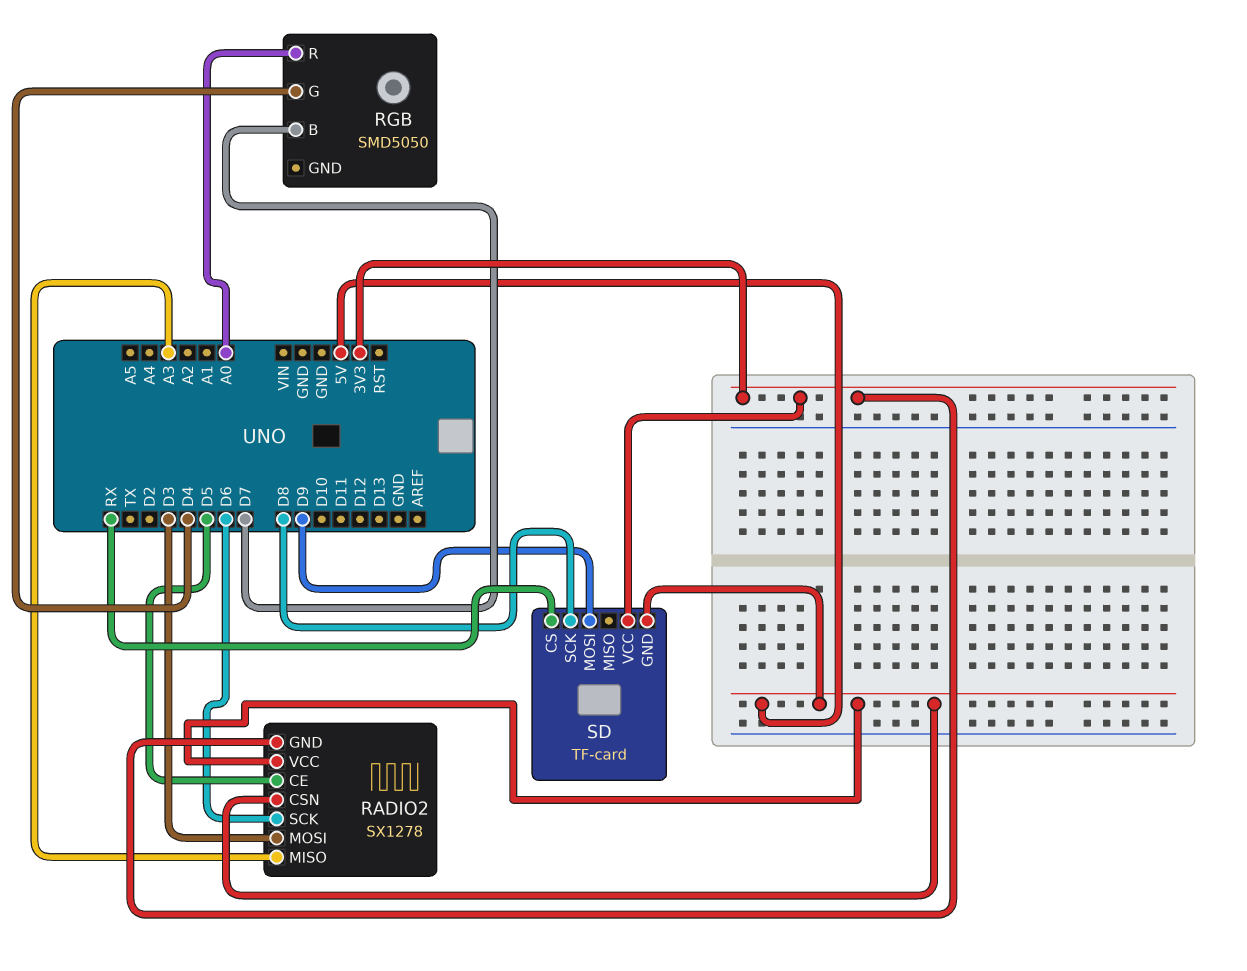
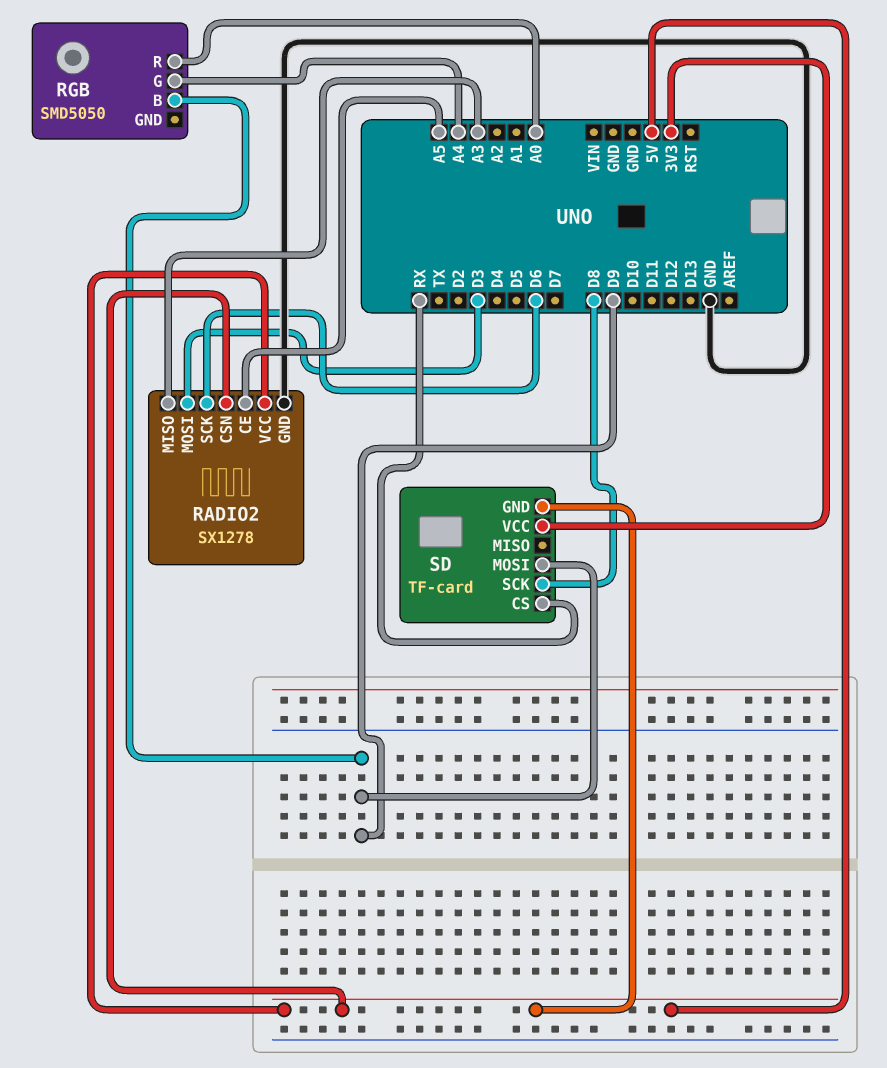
RADIO2 pin CE: D5 -> A5
RADIO2 pin GND: 3V3 -> GND
RGB pin B: D7 -> D9
RGB pin G: D4 -> A4

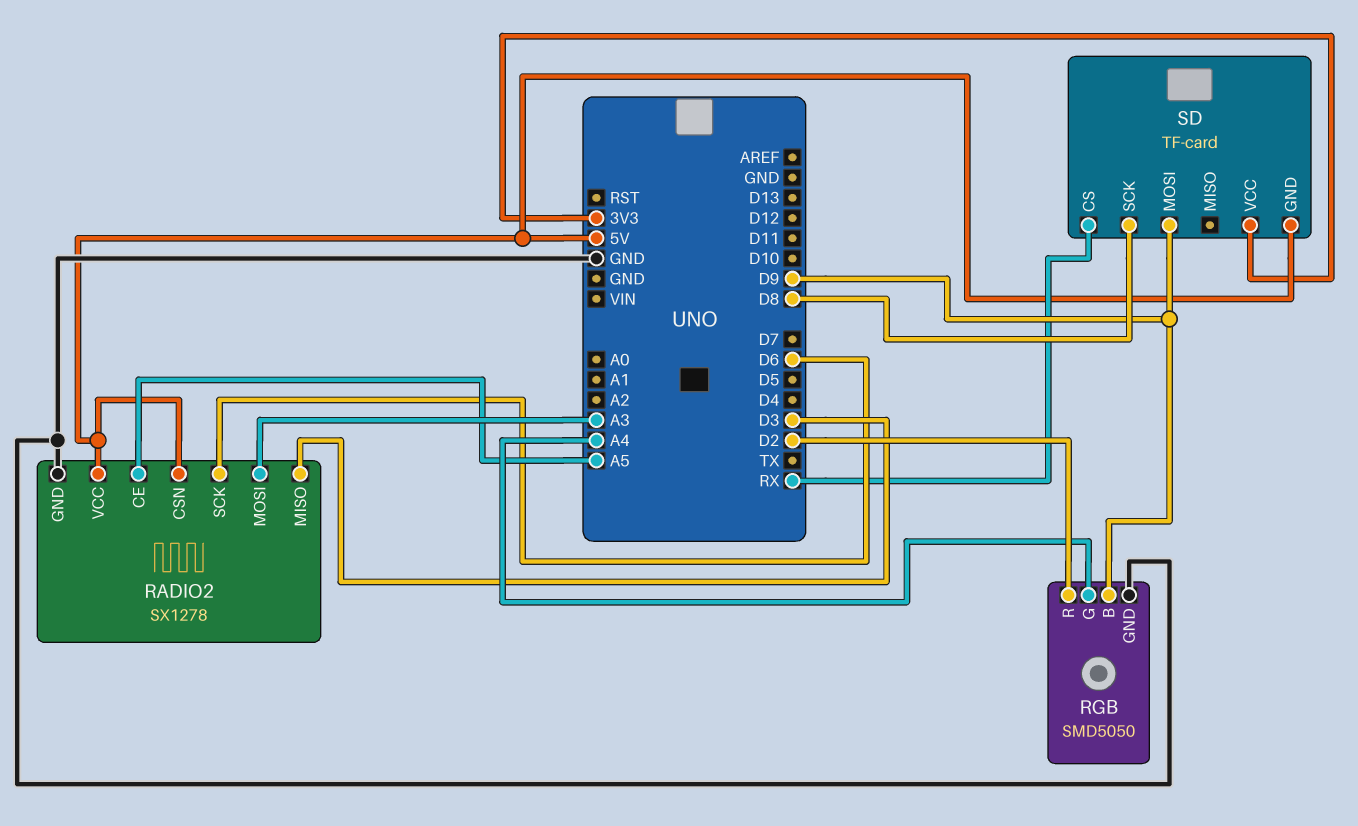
RADIO2 pin MISO: A3 -> D3
RADIO2 pin MOSI: D3 -> A3
RGB pin GND: none -> GND
RGB pin R: A0 -> D2

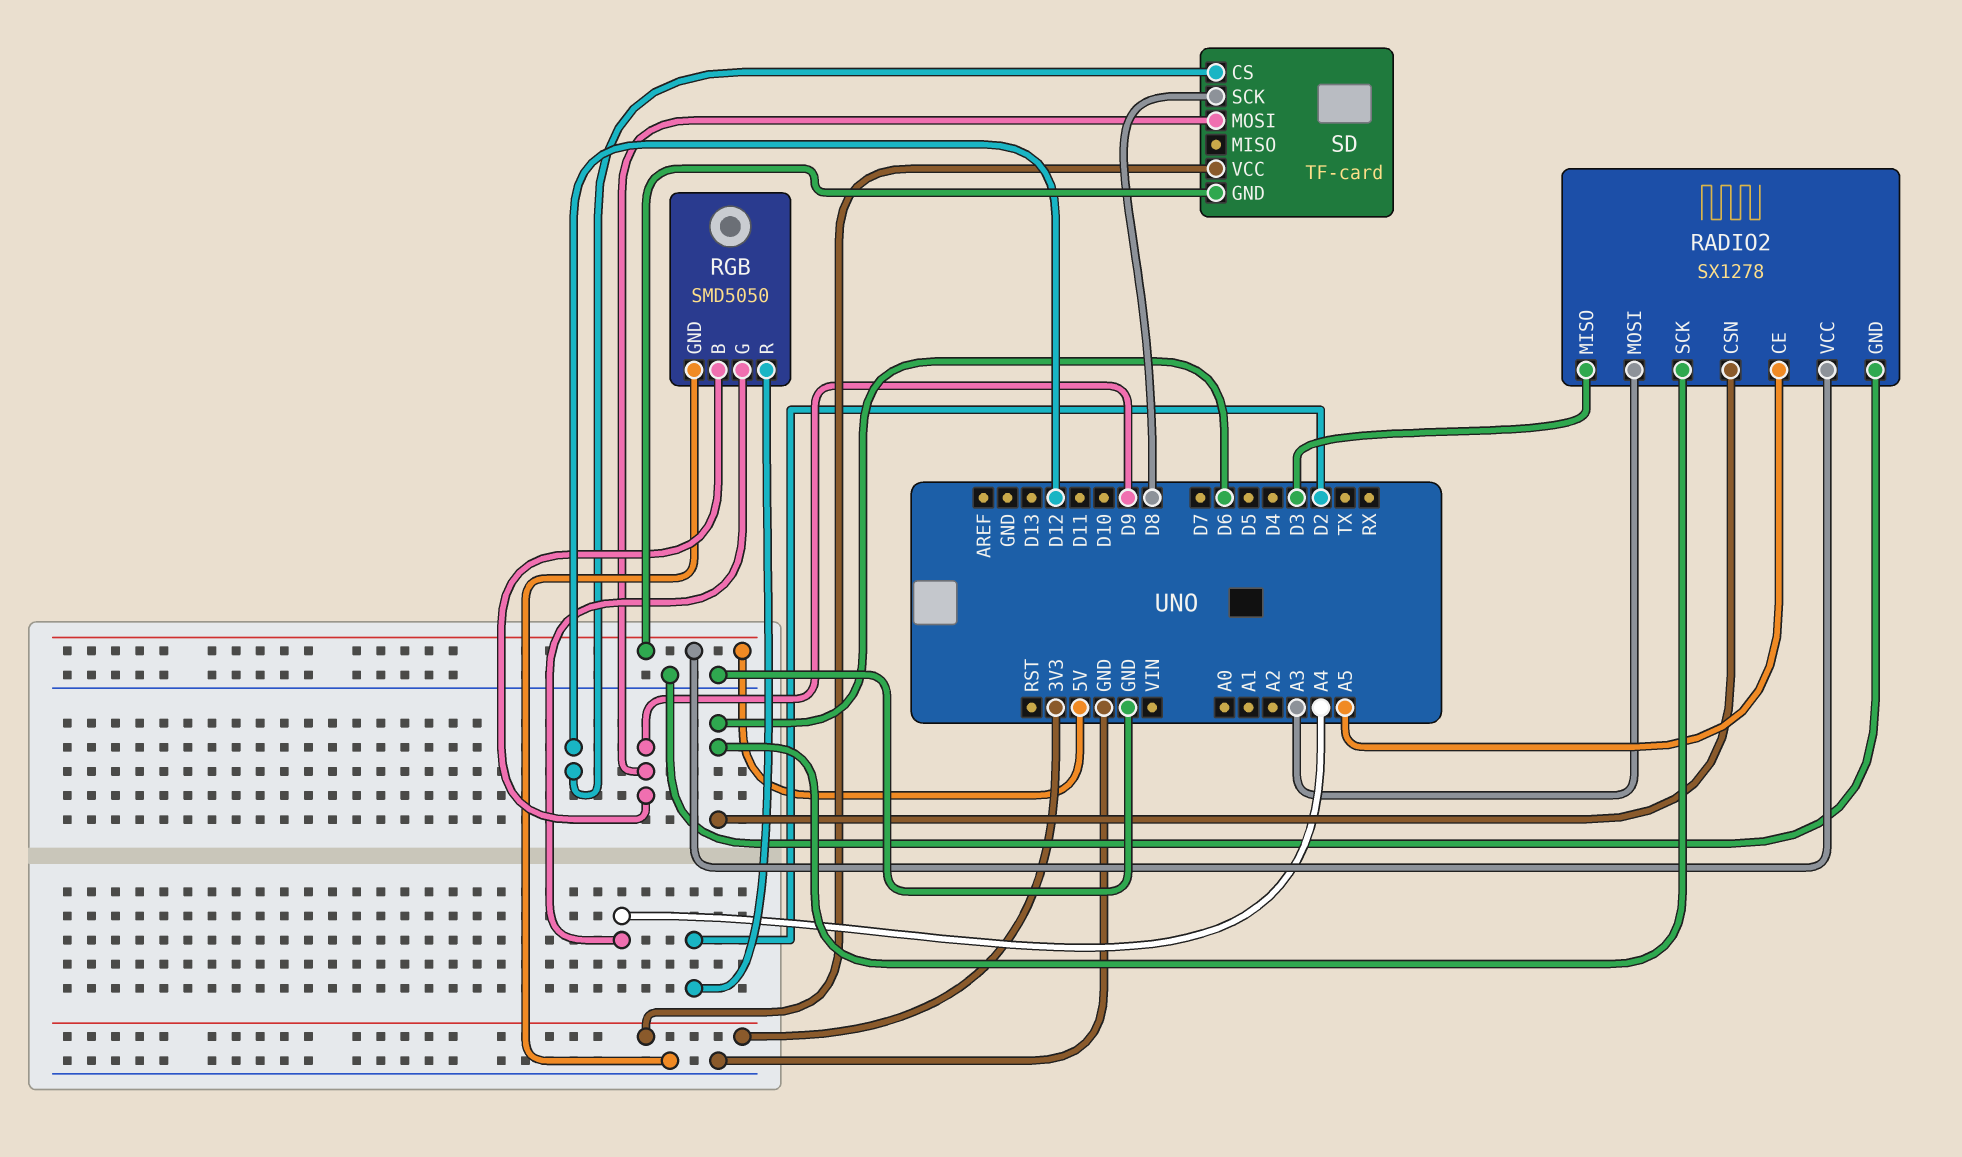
RADIO2 pin CSN: 5V -> D6
SD pin CS: RX -> D12

